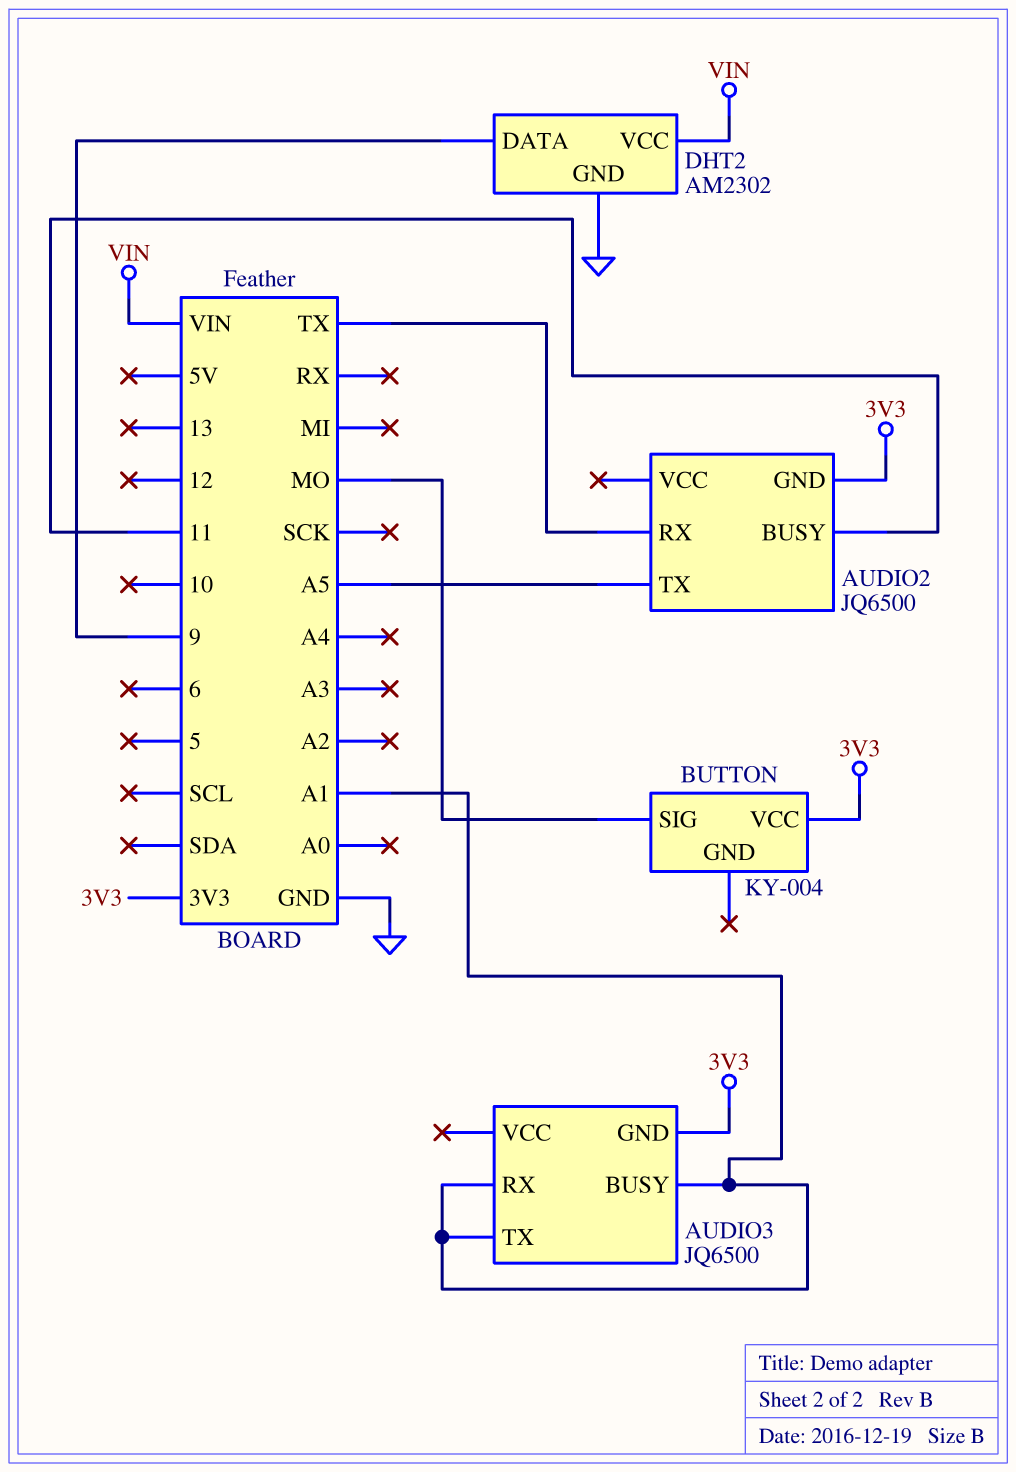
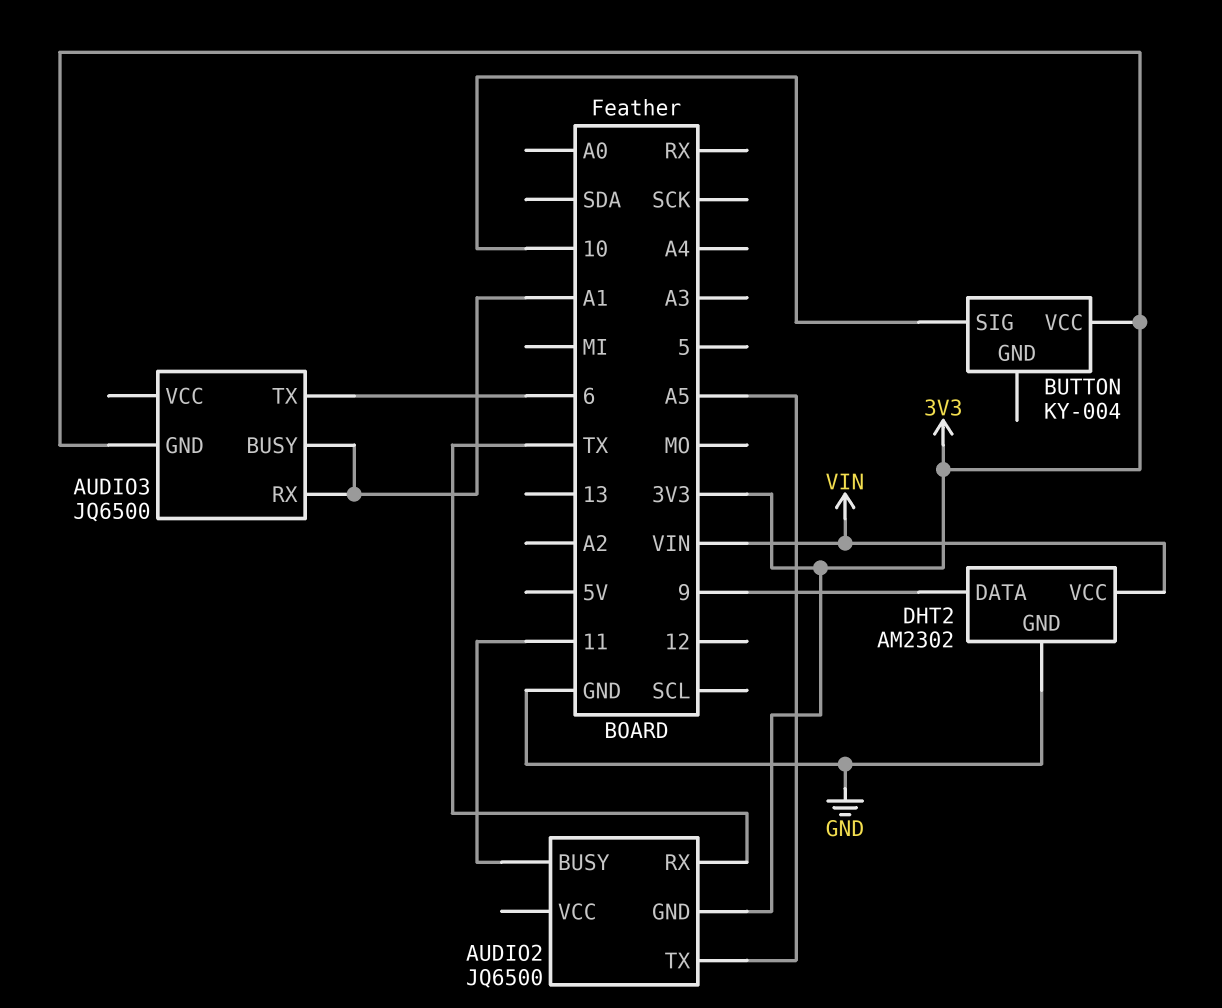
AUDIO3 pin TX: A1 -> 6
BUTTON pin SIG: MO -> 10

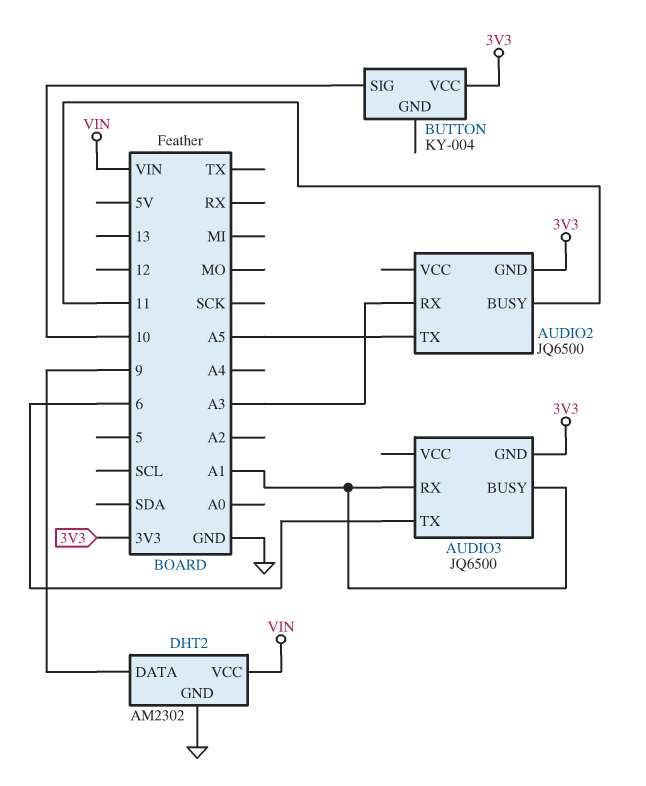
AUDIO2 pin RX: TX -> A3

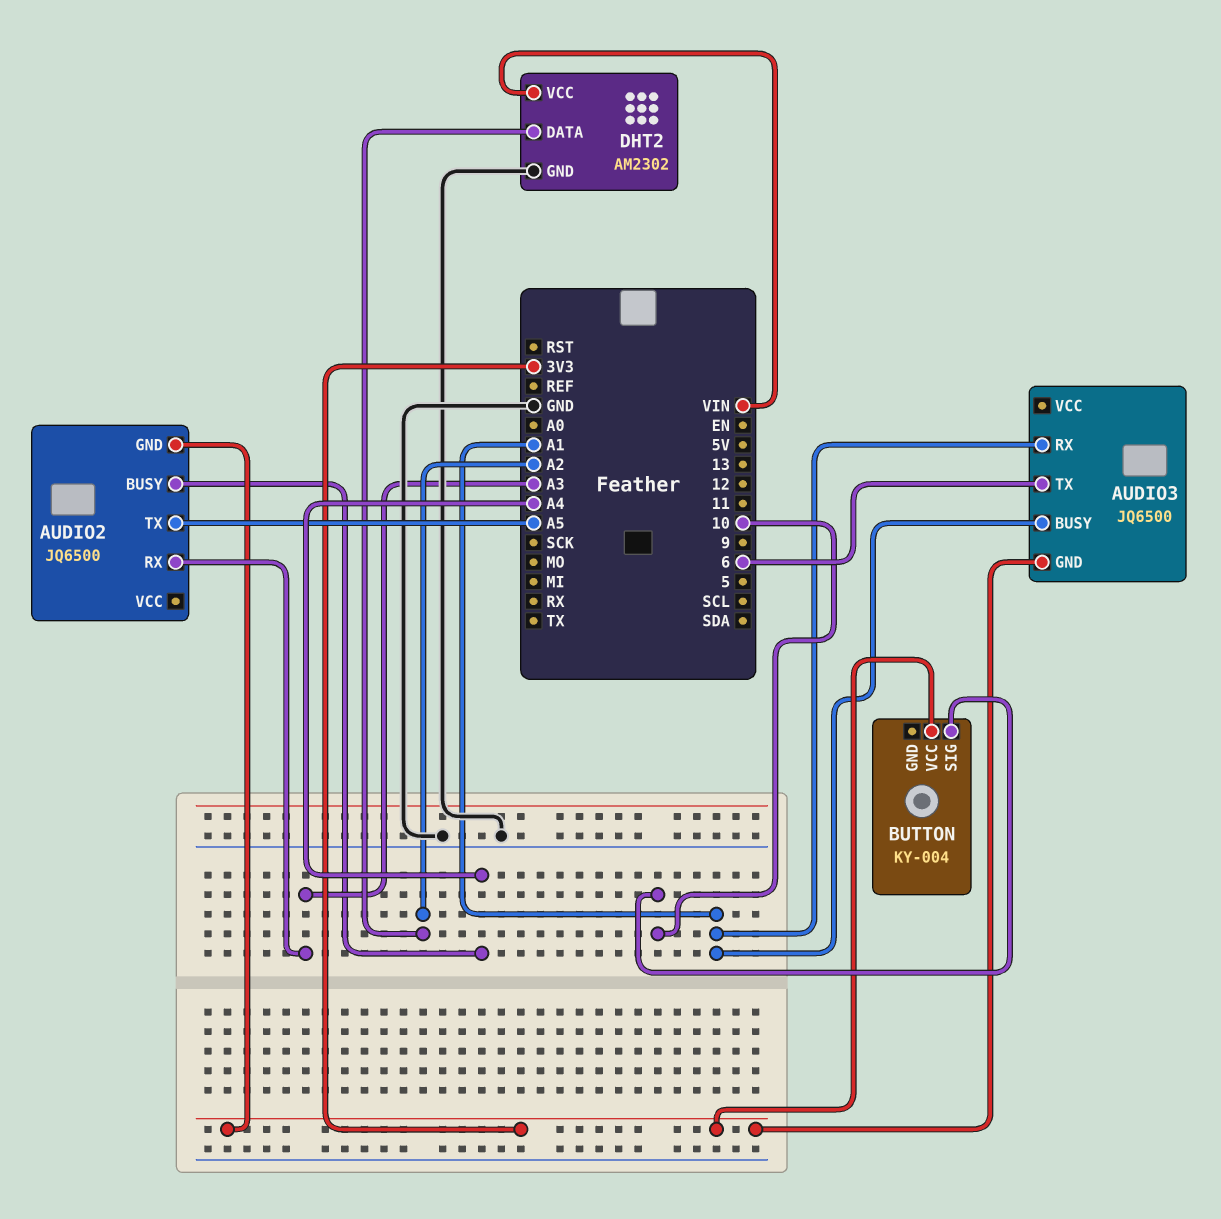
AUDIO2 pin BUSY: 11 -> A4
DHT2 pin DATA: 9 -> A2

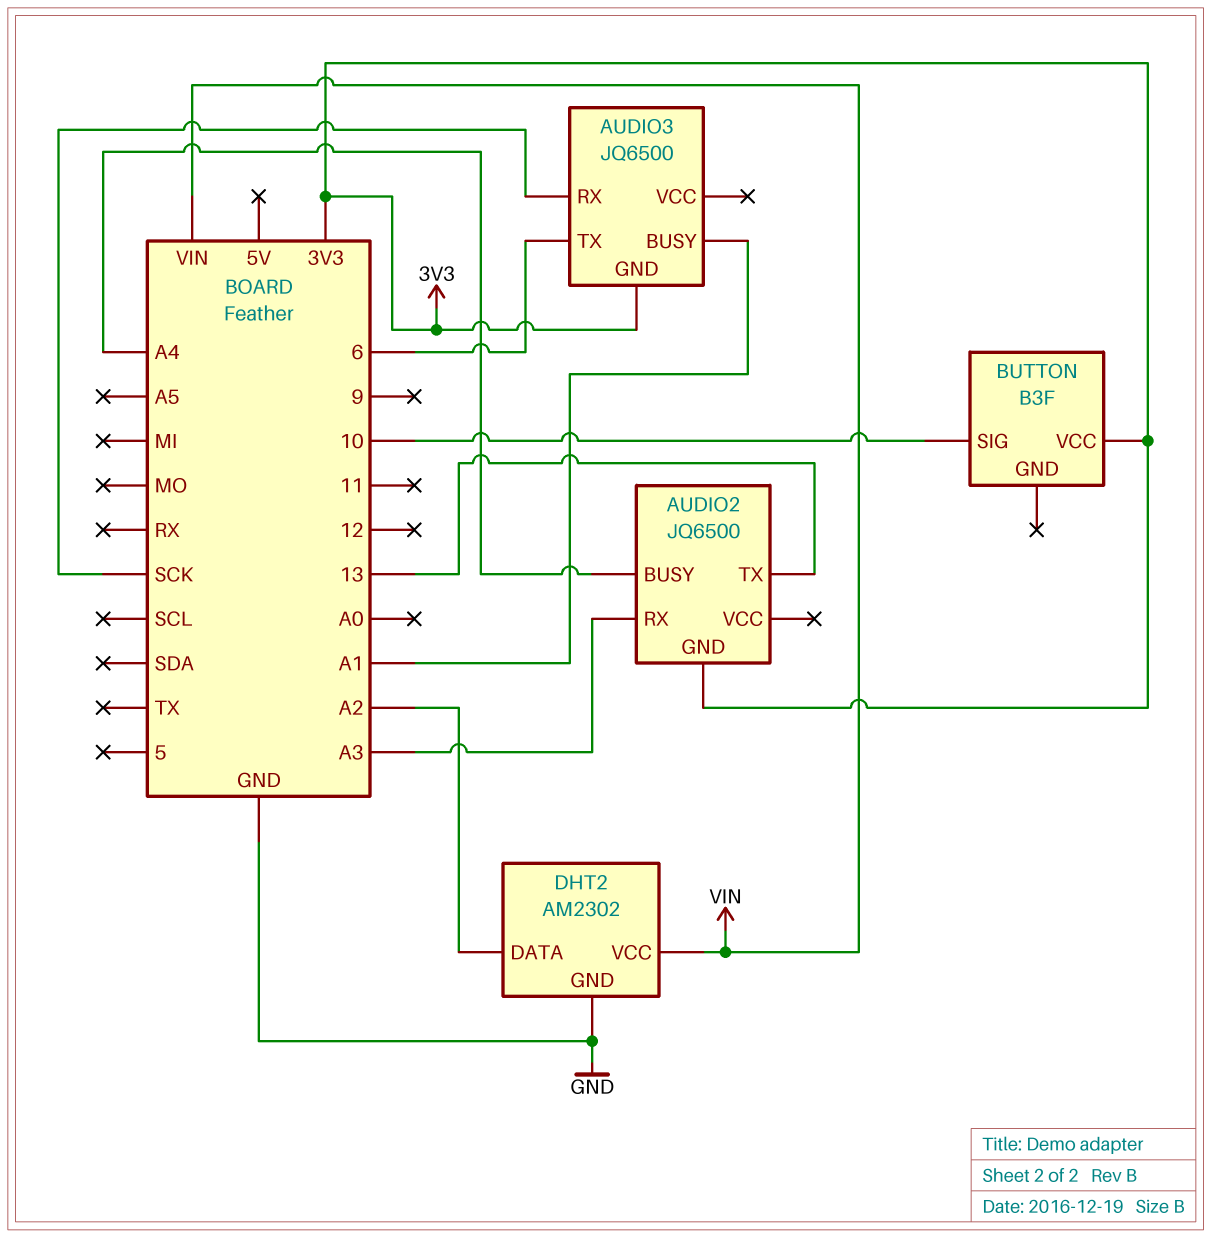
AUDIO2 pin TX: A5 -> 13
AUDIO3 pin RX: A1 -> SCK
BUTTON: KY-004 -> B3F

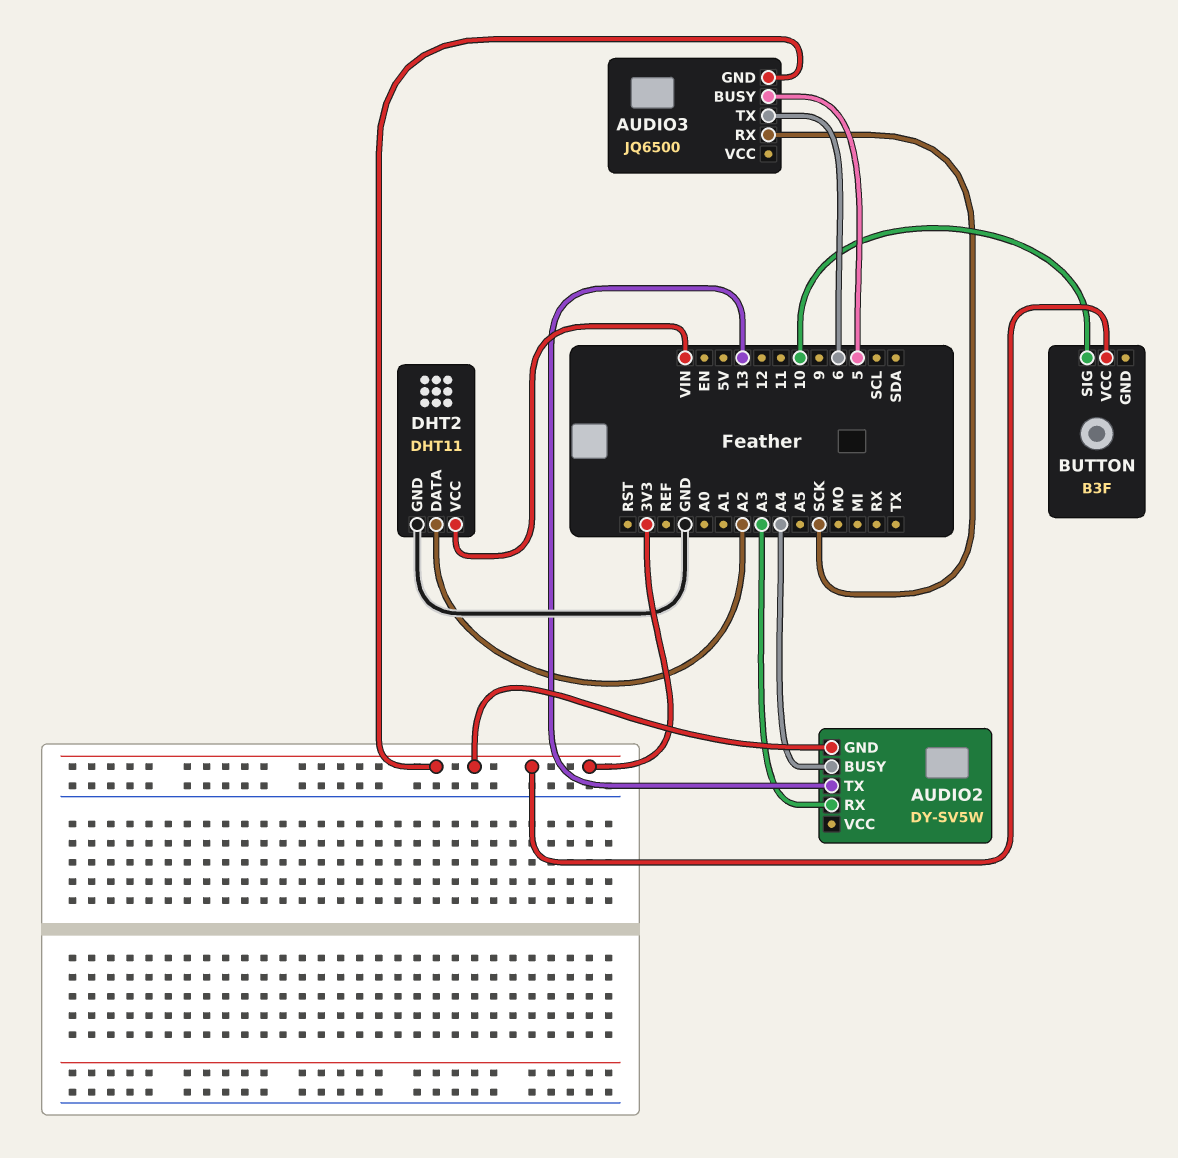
AUDIO2: JQ6500 -> DY-SV5W
AUDIO3 pin BUSY: A1 -> 5
DHT2: AM2302 -> DHT11

